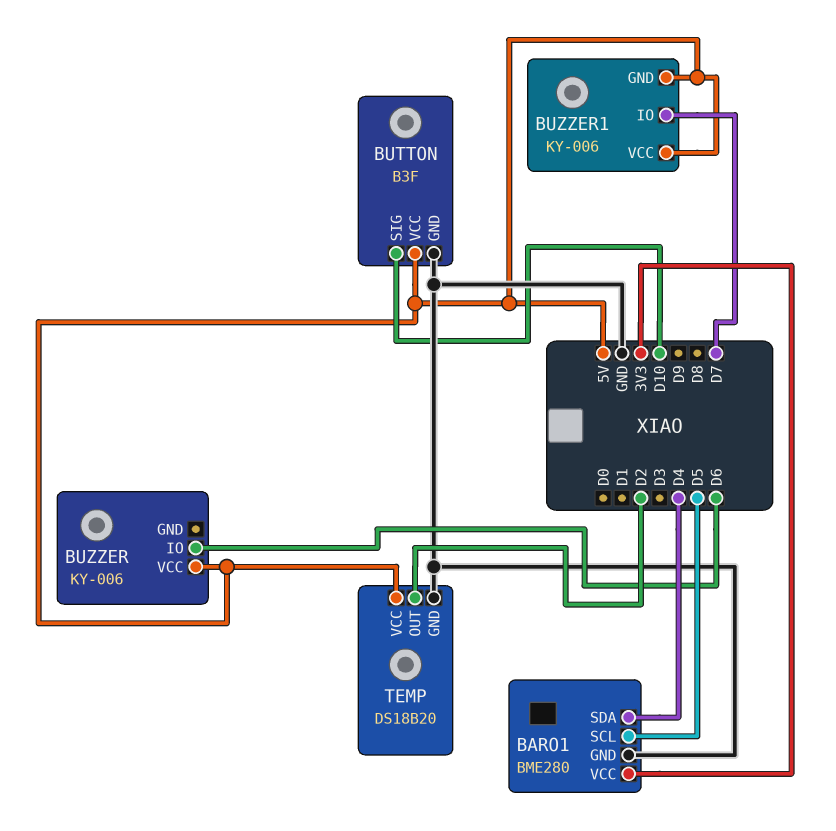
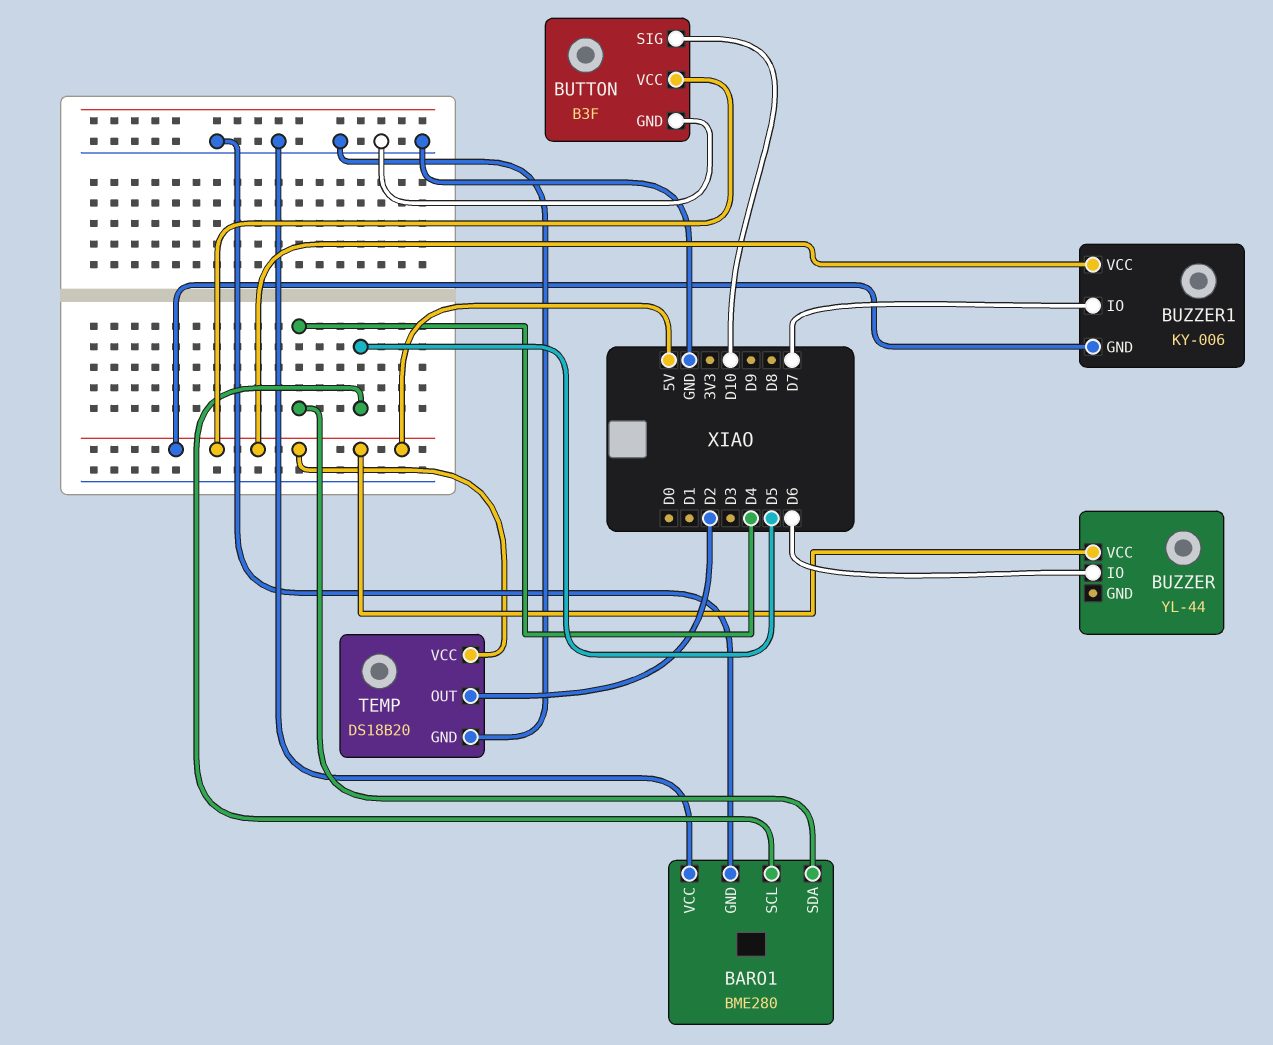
BARO1 pin VCC: 3V3 -> GND
BUZZER: KY-006 -> YL-44

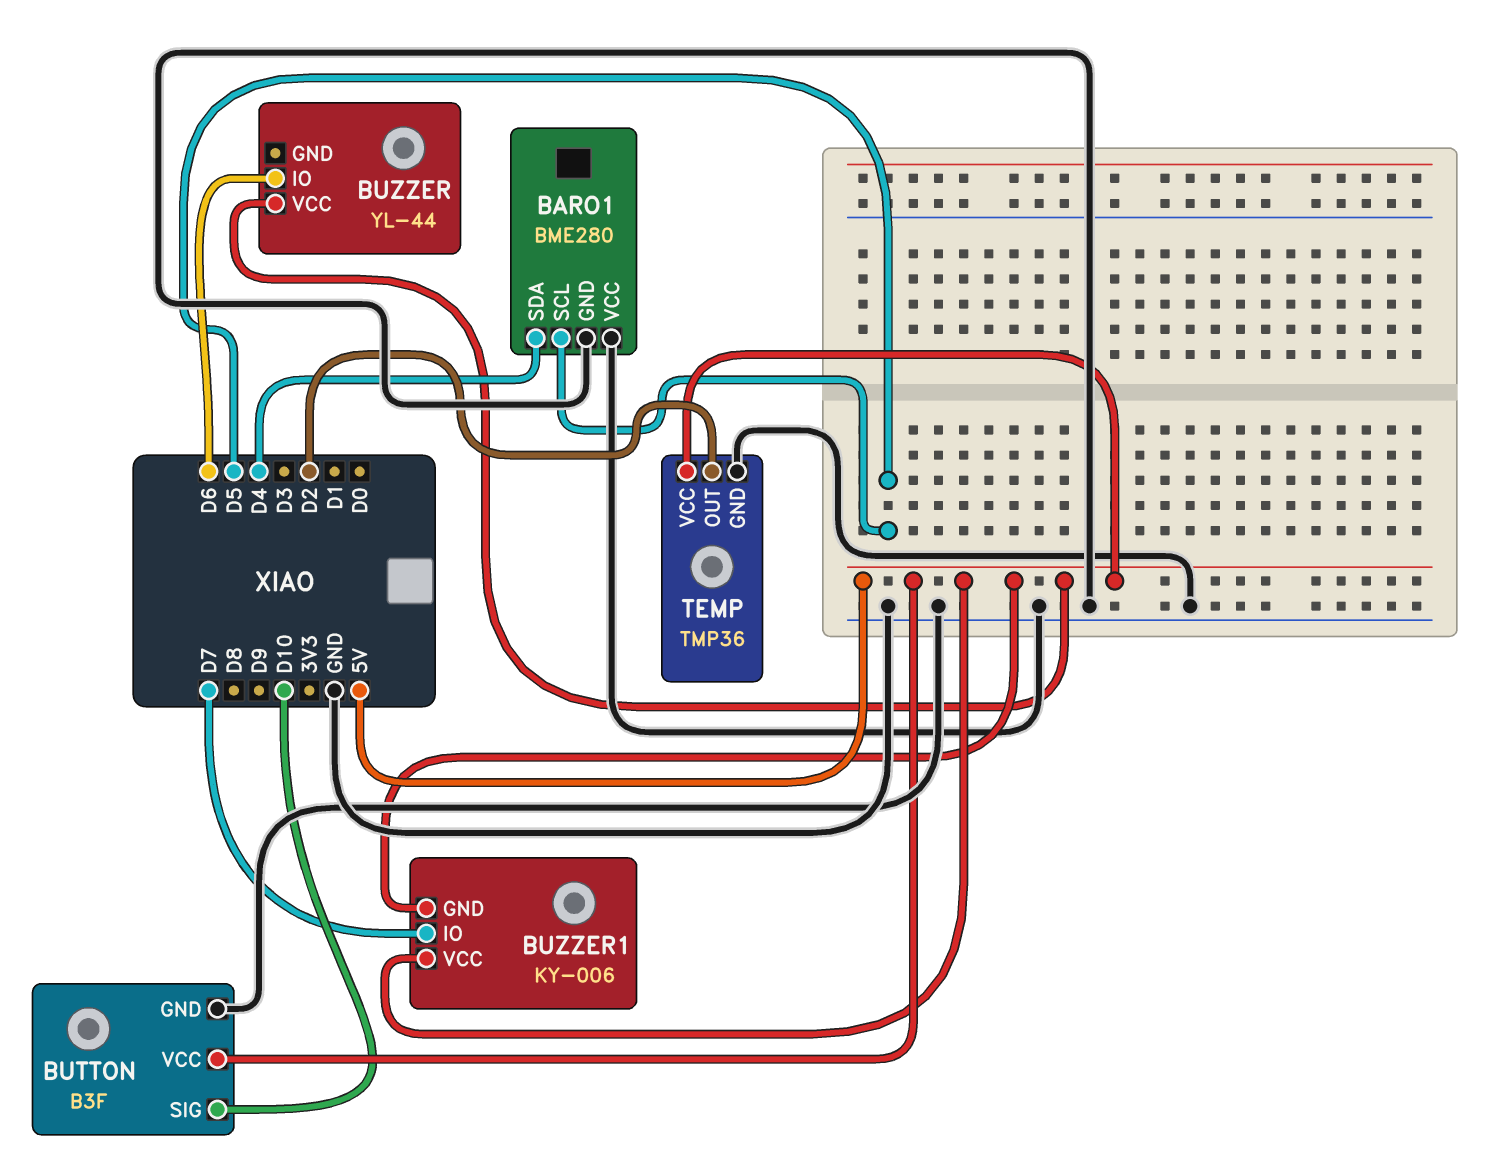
TEMP: DS18B20 -> TMP36

